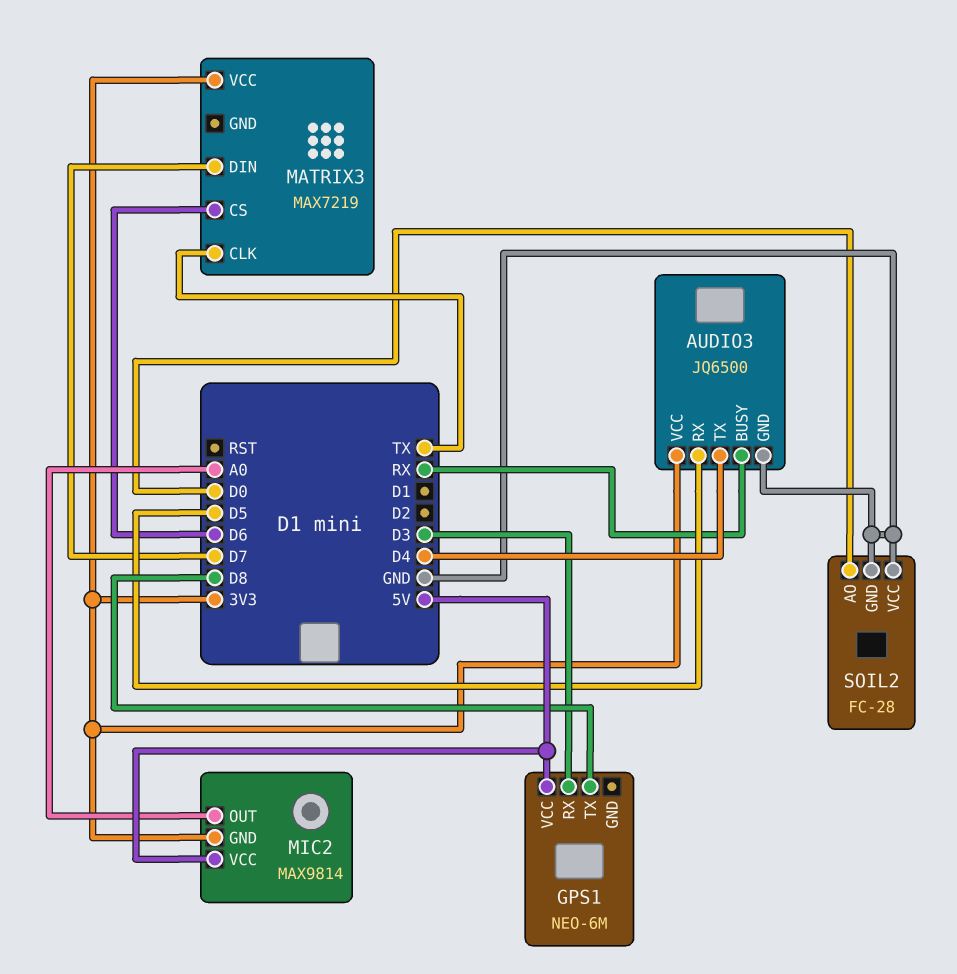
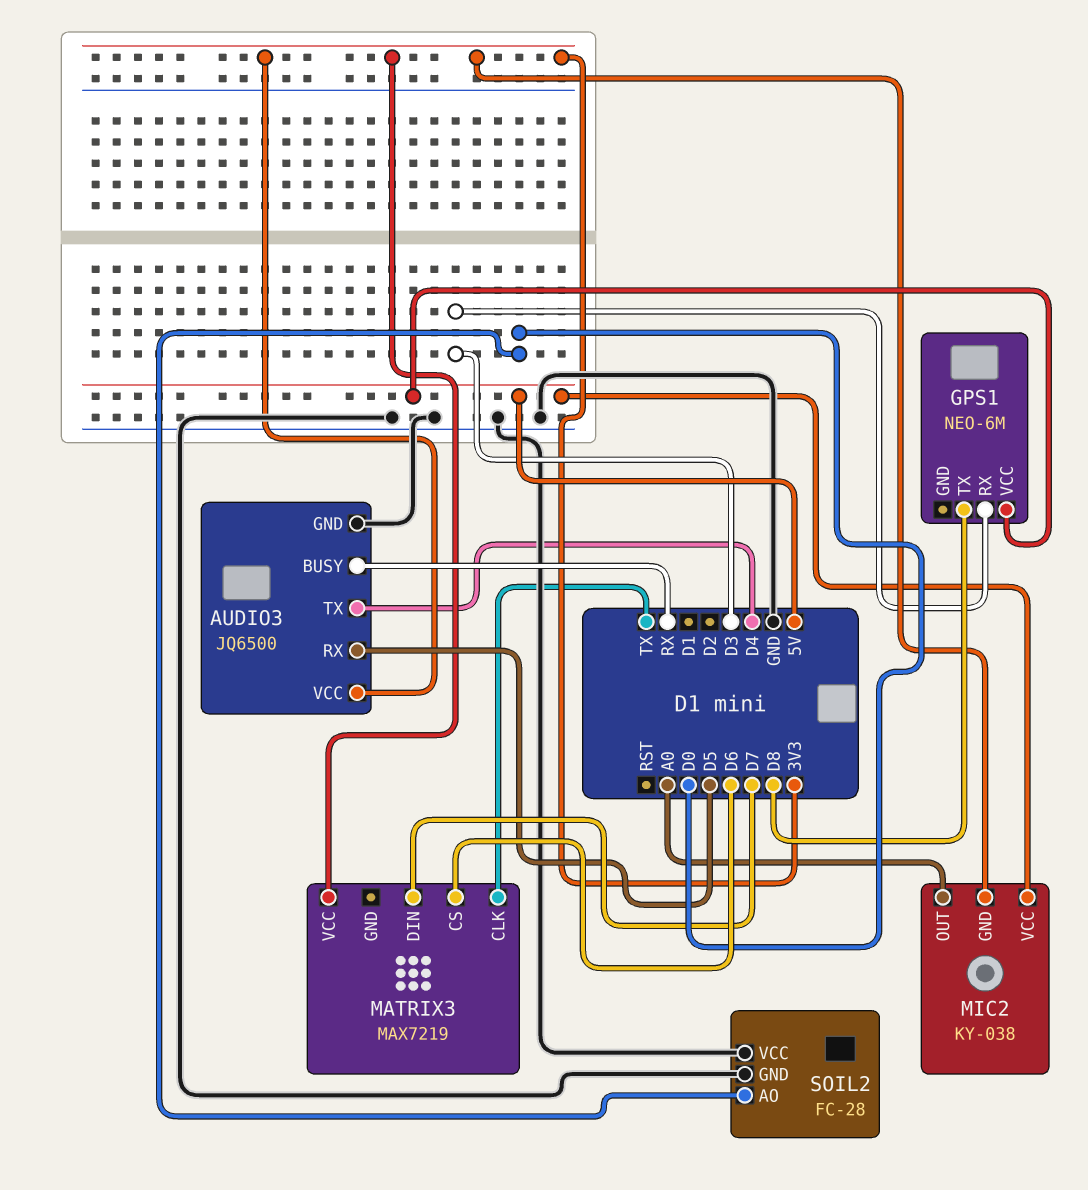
MIC2: MAX9814 -> KY-038

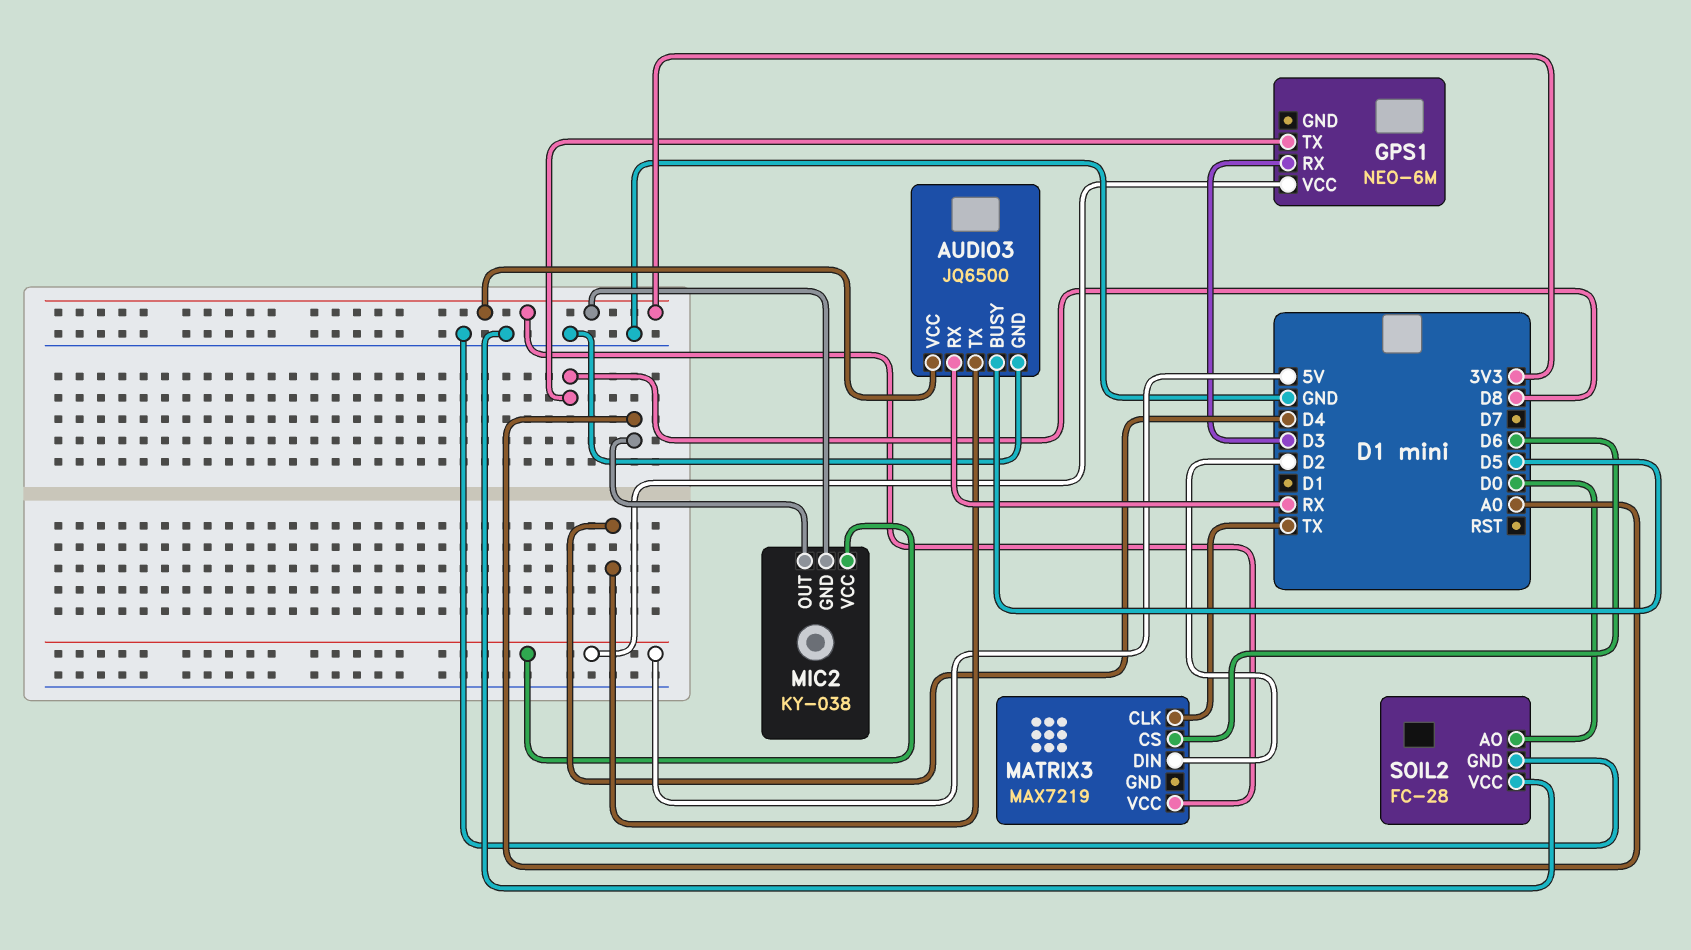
AUDIO3 pin BUSY: RX -> D5
AUDIO3 pin RX: D5 -> RX
MATRIX3 pin DIN: D7 -> D2

